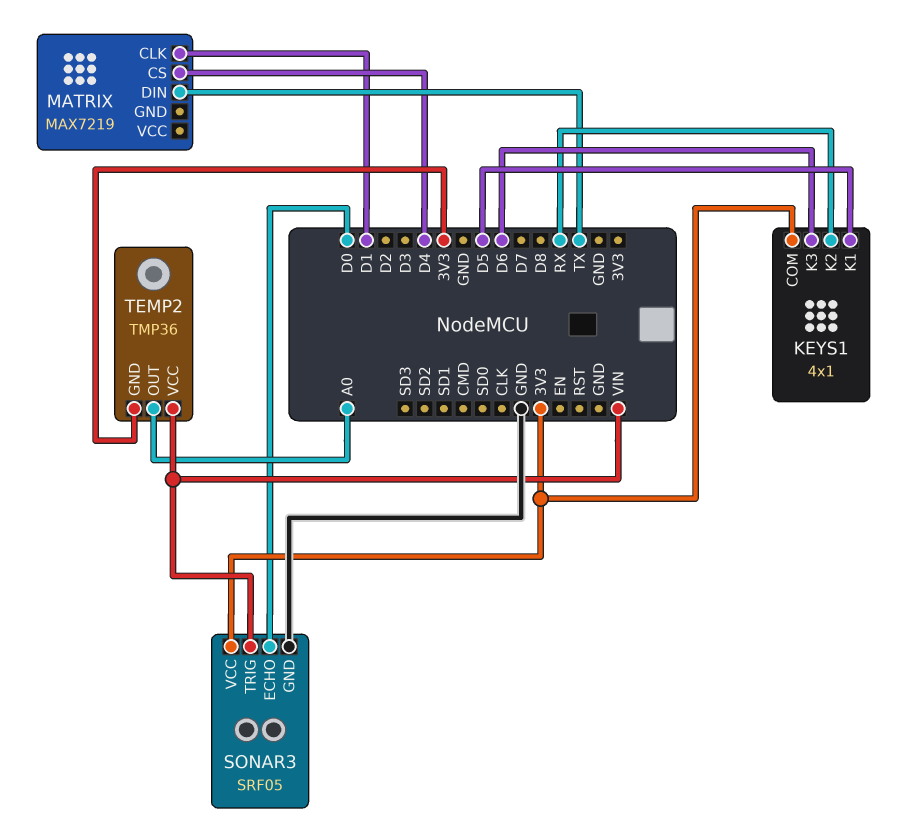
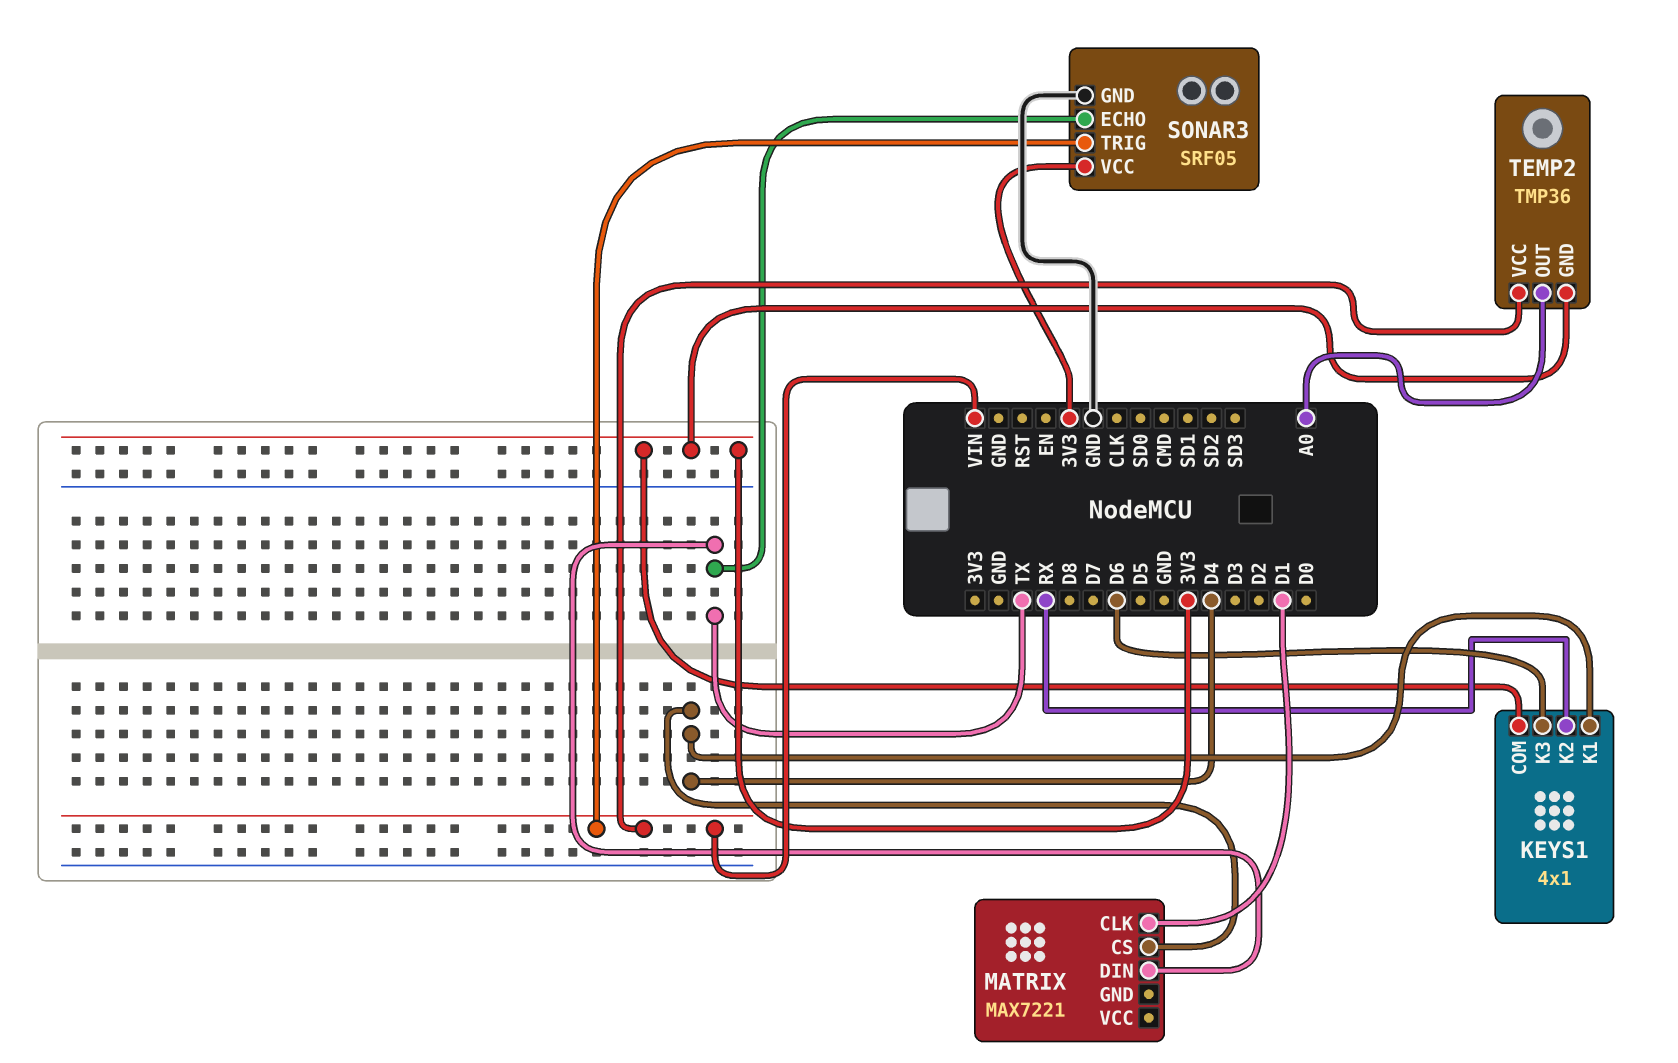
KEYS1 pin K1: D5 -> D4
MATRIX: MAX7219 -> MAX7221
SONAR3 pin ECHO: D0 -> TX

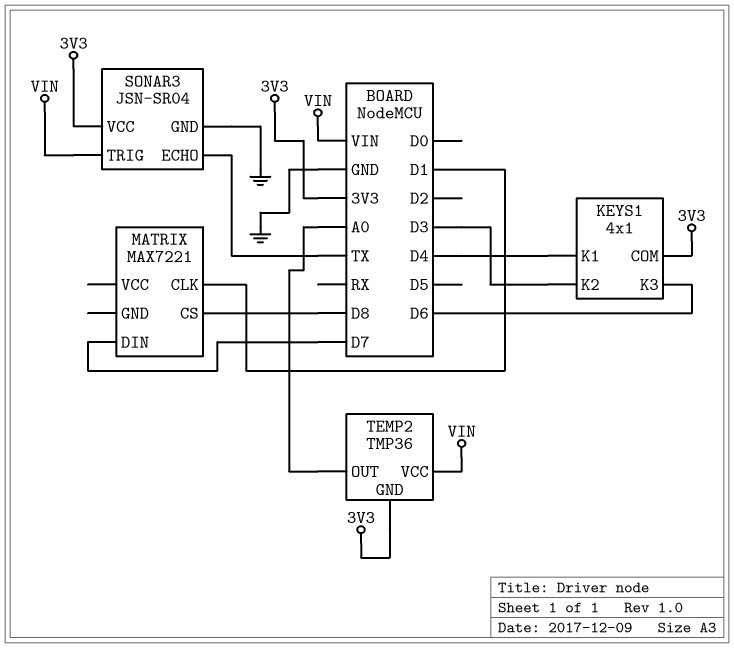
KEYS1 pin K2: RX -> D3
MATRIX pin CS: D4 -> D8
MATRIX pin DIN: TX -> D7
SONAR3: SRF05 -> JSN-SR04

